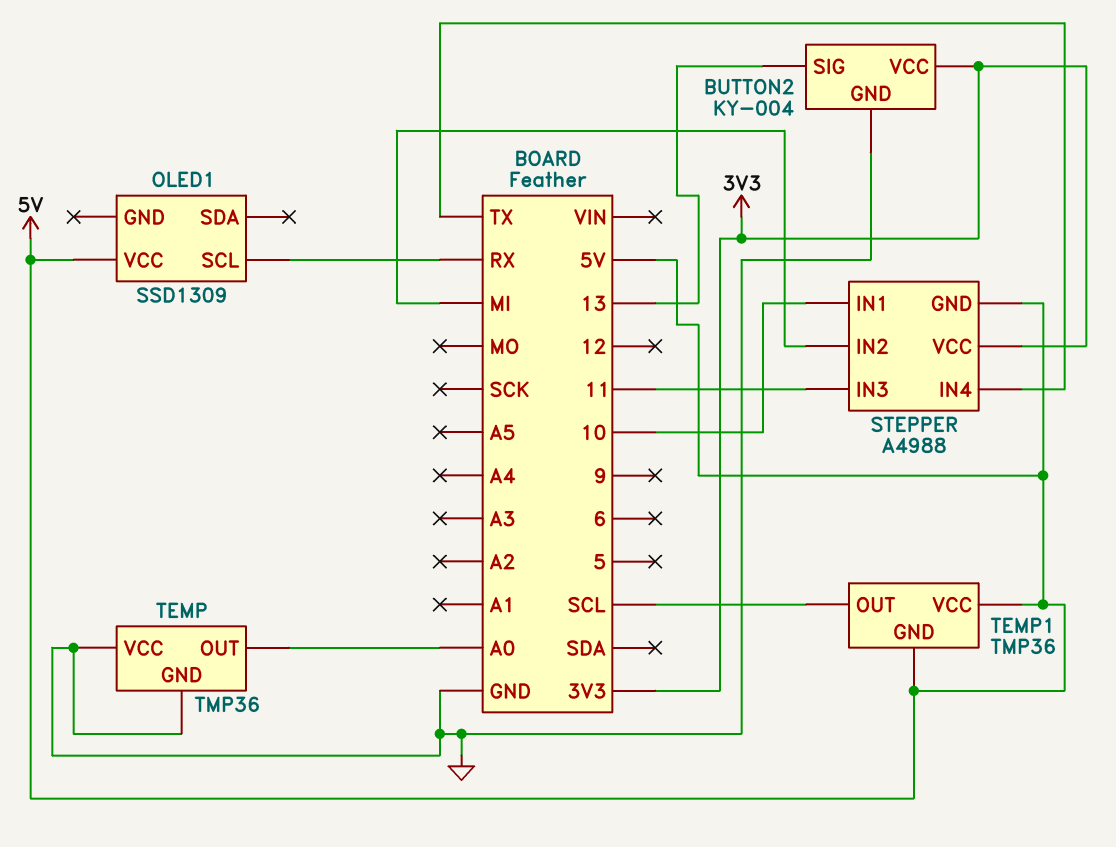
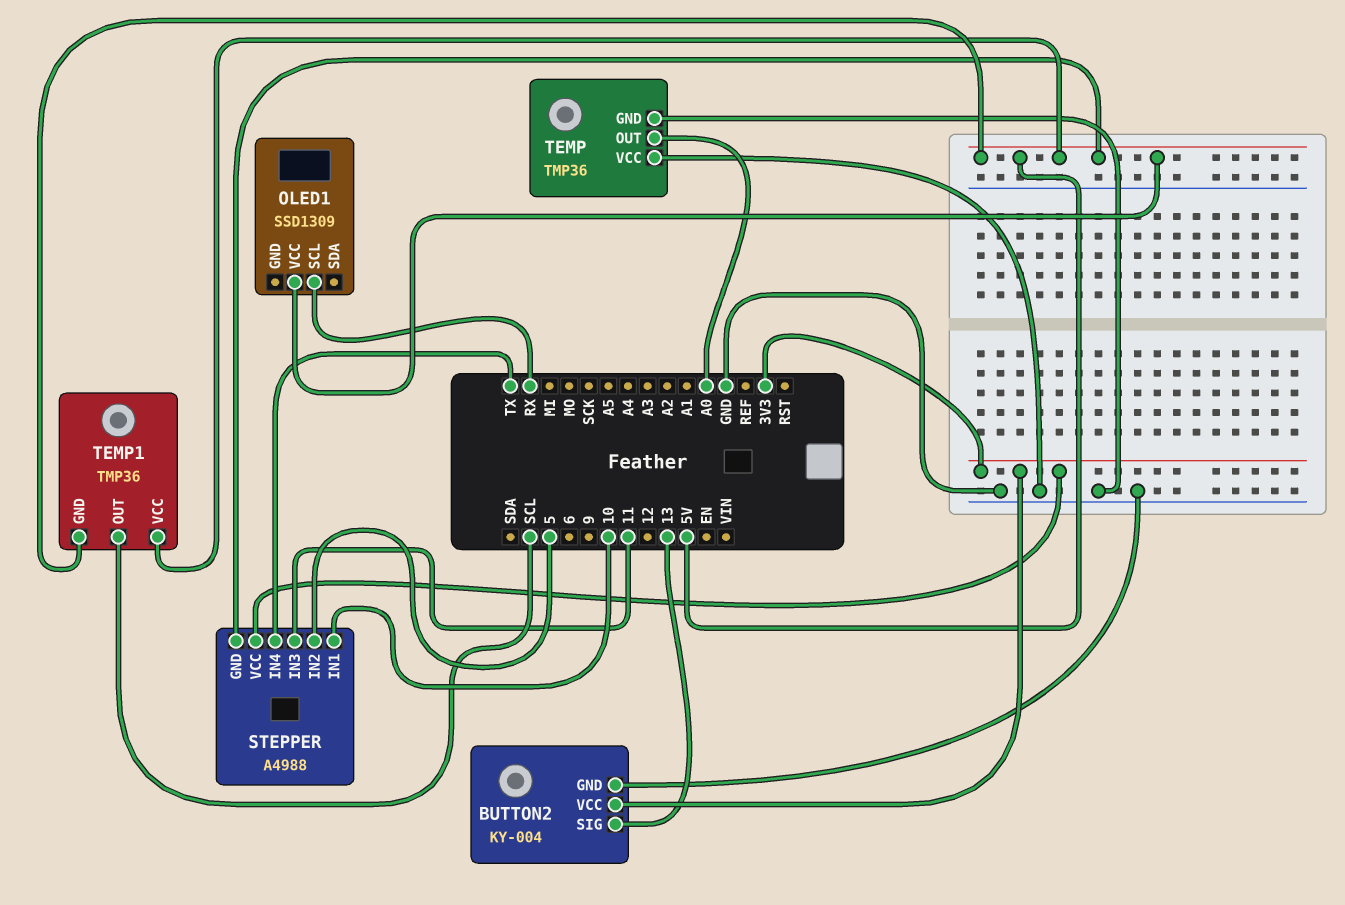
STEPPER pin IN2: MI -> 5

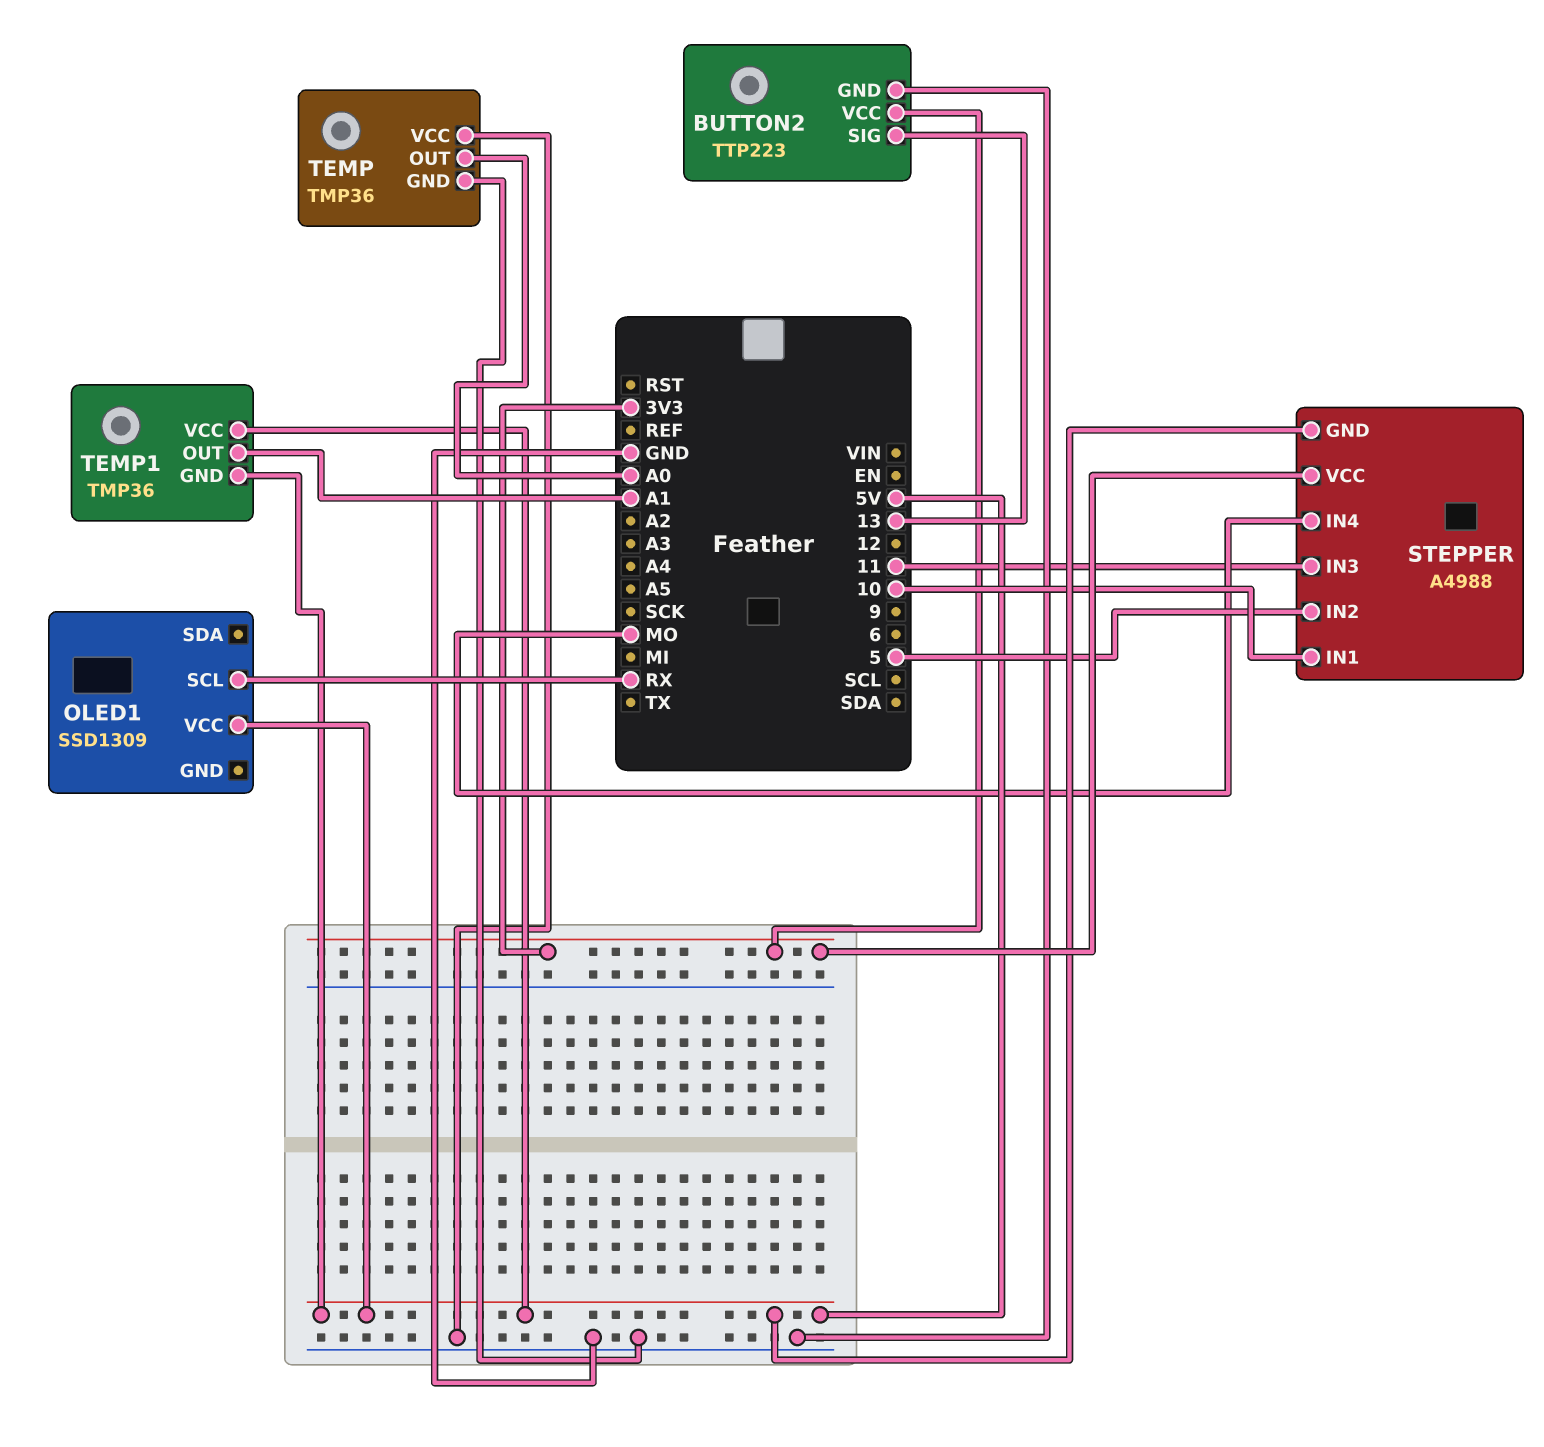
BUTTON2: KY-004 -> TTP223
STEPPER pin IN4: TX -> MO
TEMP1 pin OUT: SCL -> A1

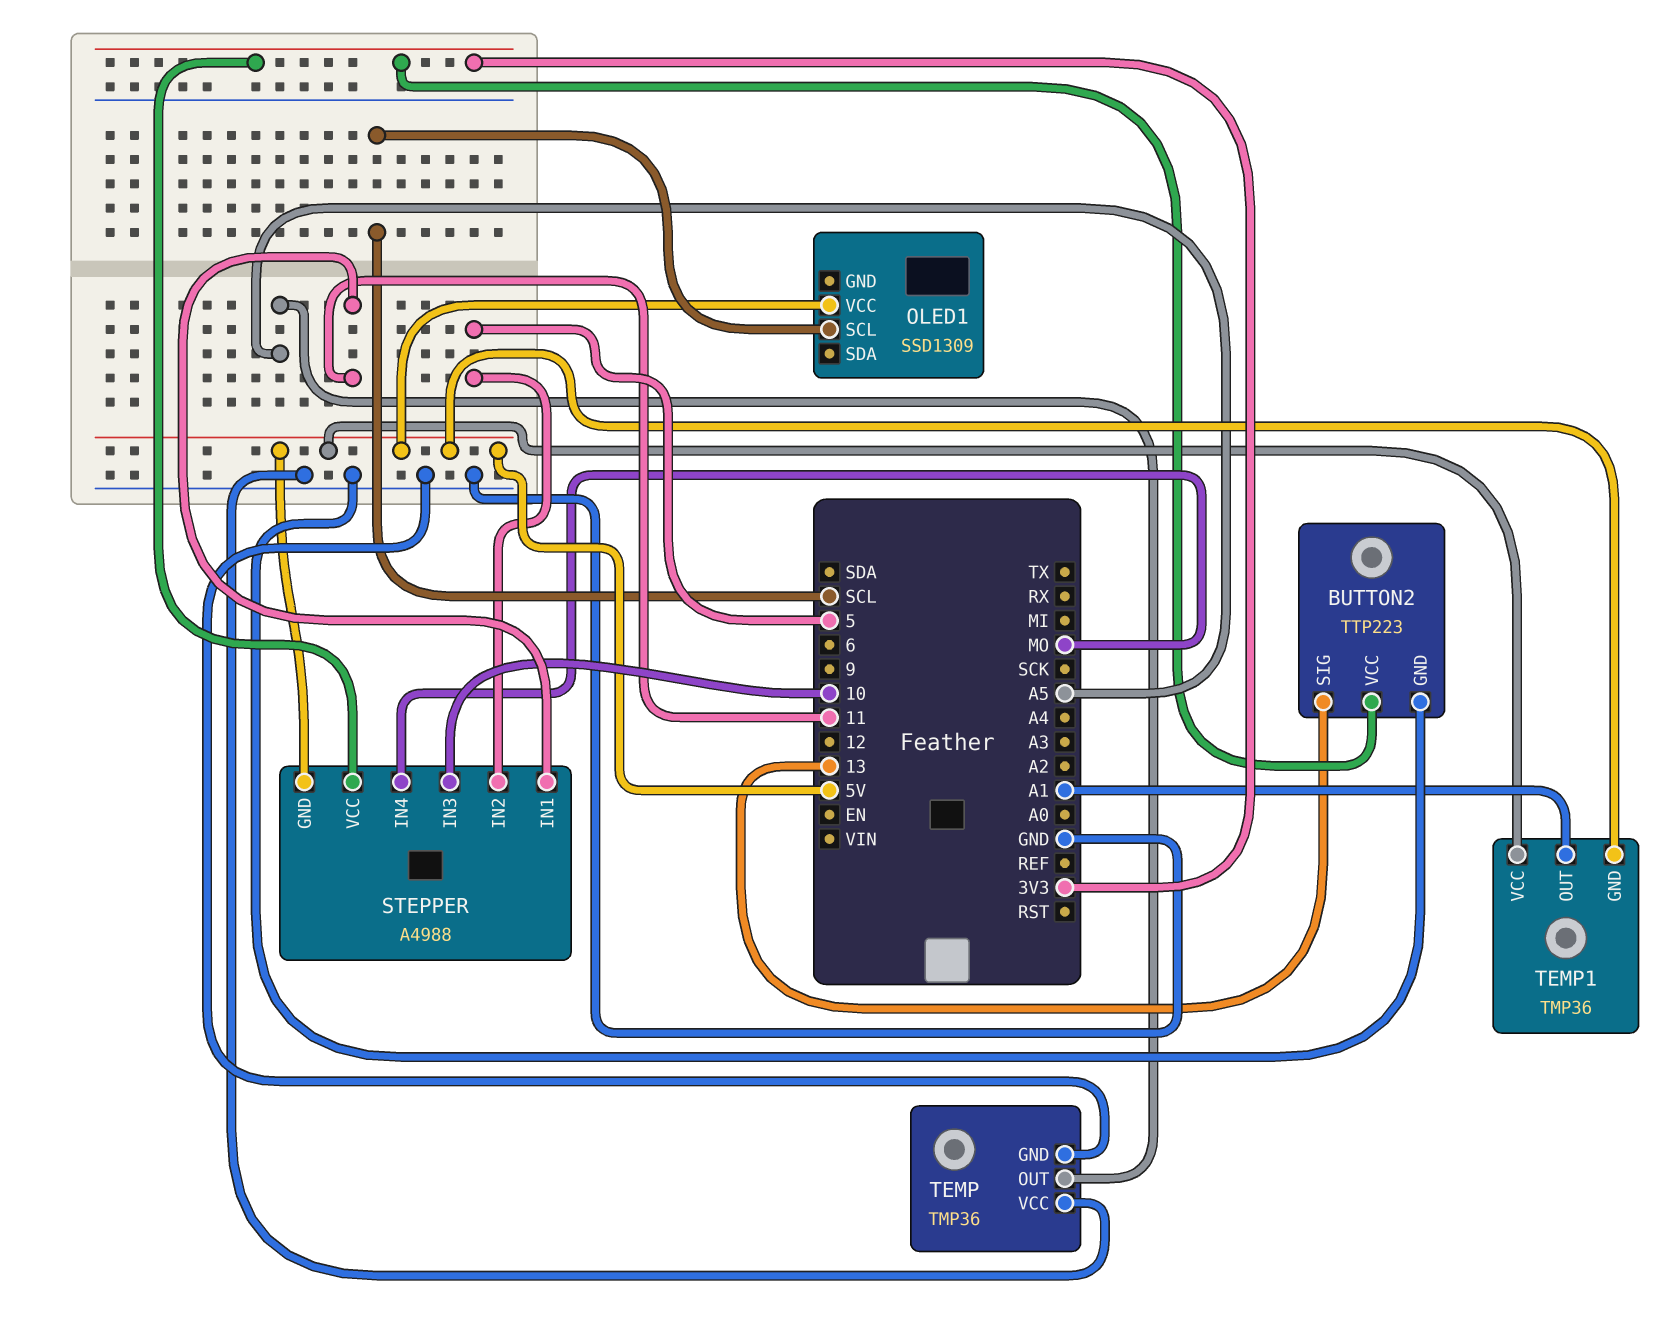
OLED1 pin SCL: RX -> SCL
STEPPER pin IN1: 10 -> 11
STEPPER pin IN3: 11 -> 10
TEMP pin OUT: A0 -> A5

